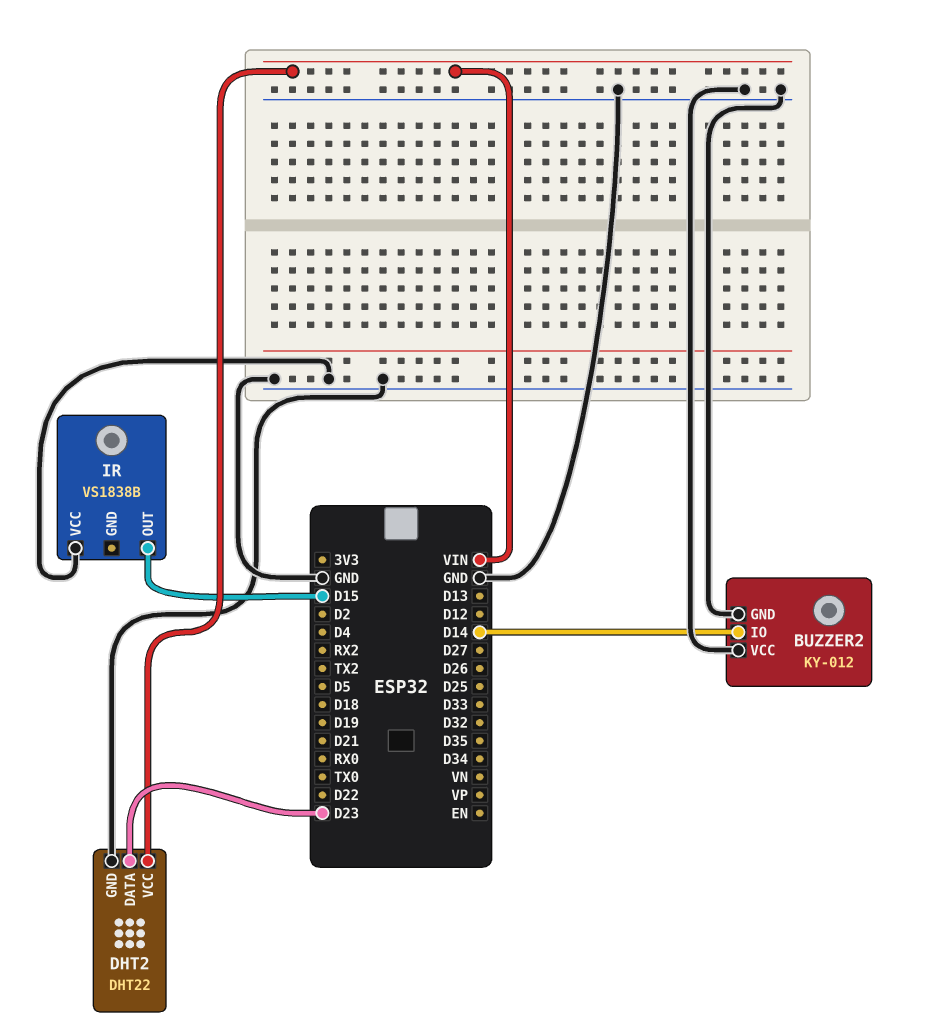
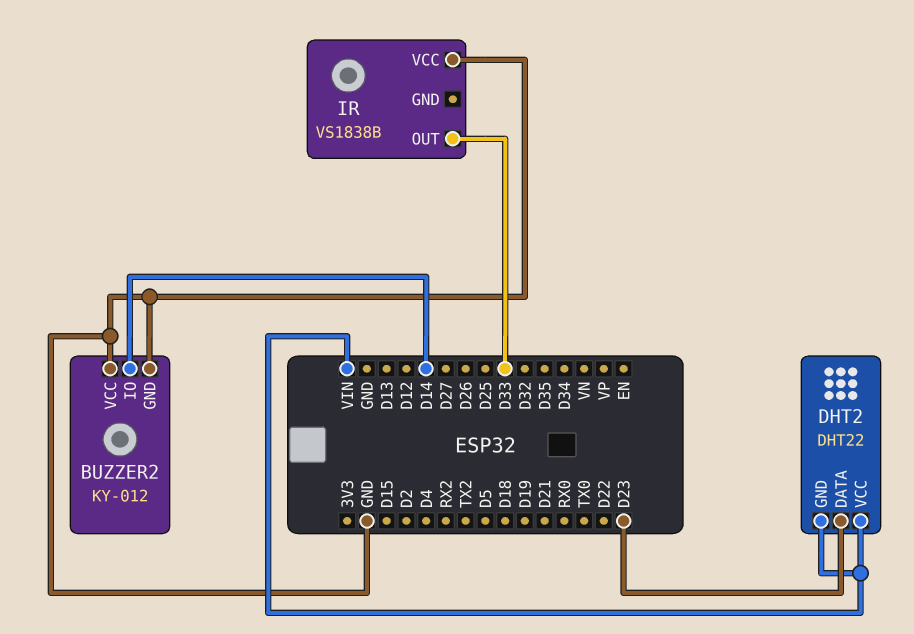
DHT2 pin GND: GND -> VIN
IR pin OUT: D15 -> D33

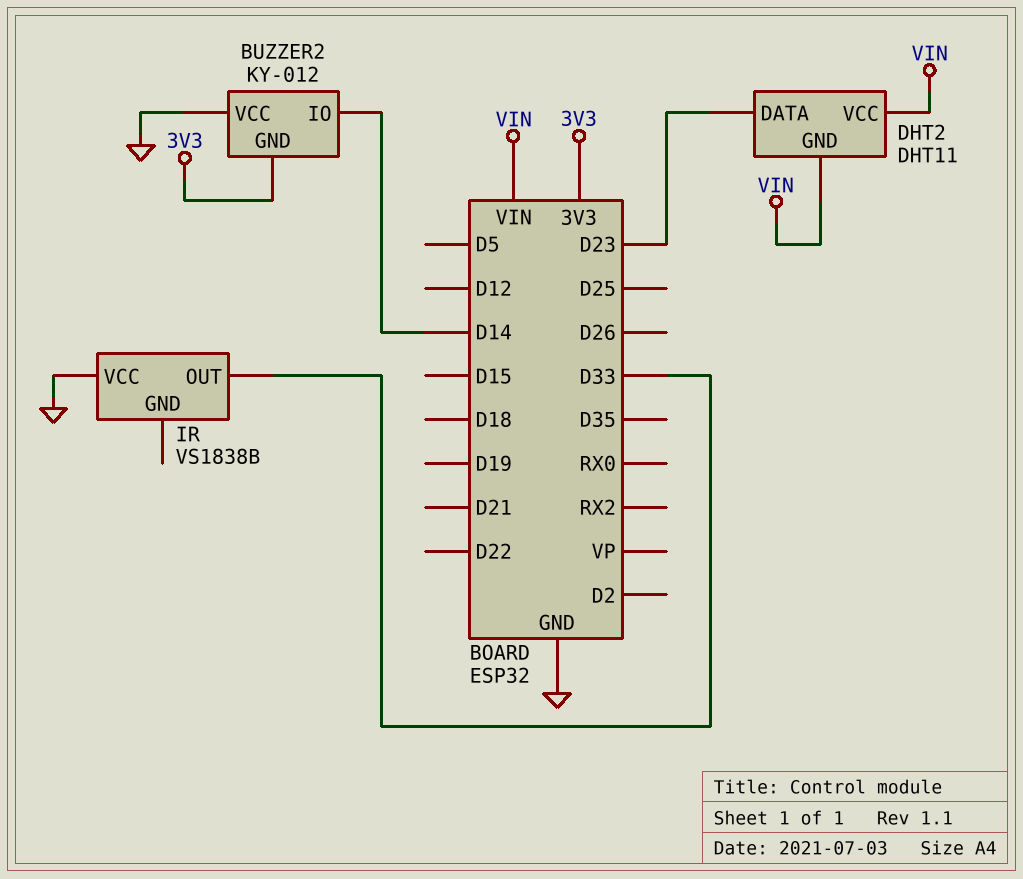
BUZZER2 pin GND: GND -> 3V3
DHT2: DHT22 -> DHT11

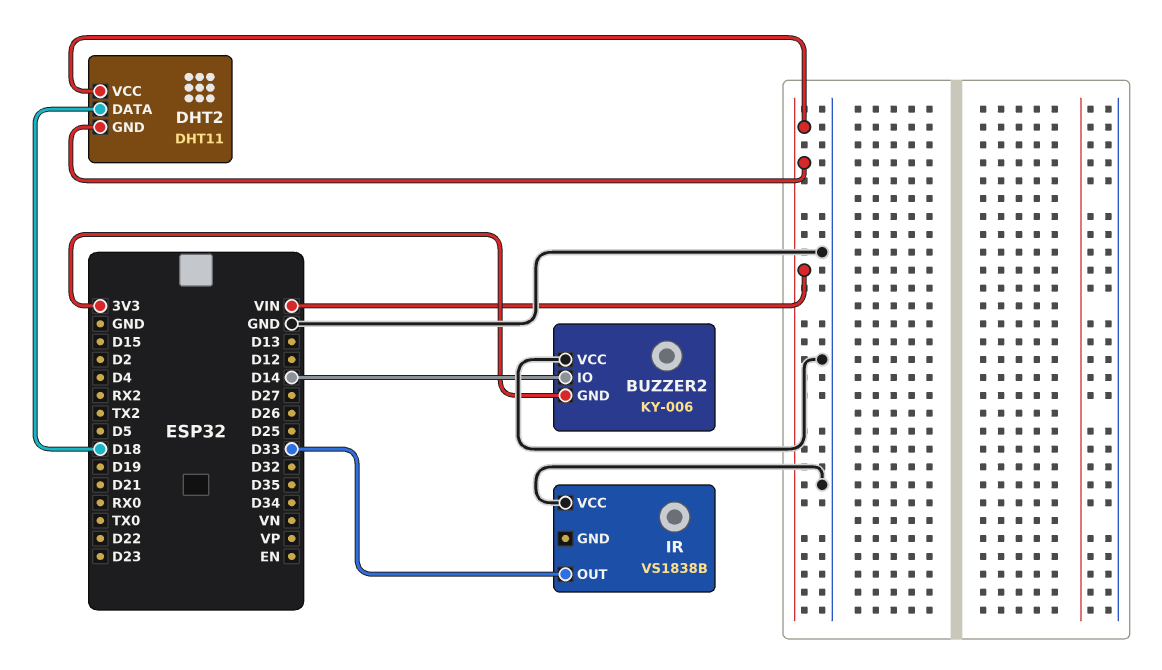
BUZZER2: KY-012 -> KY-006
DHT2 pin DATA: D23 -> D18

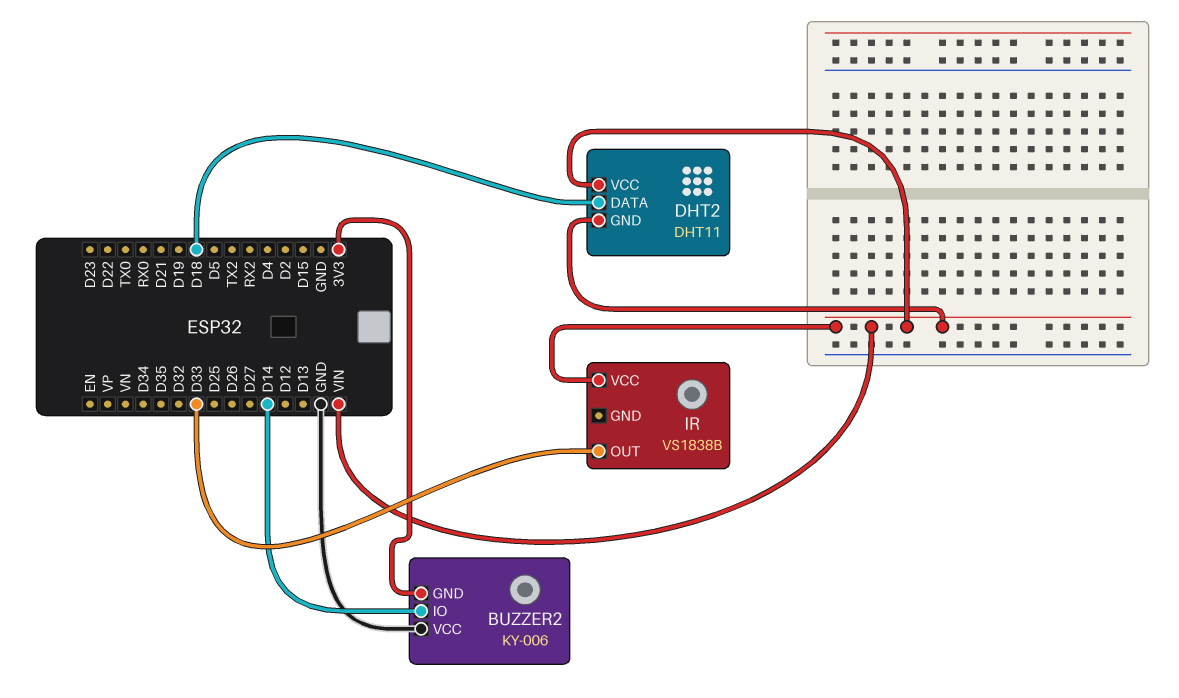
IR pin VCC: GND -> VIN

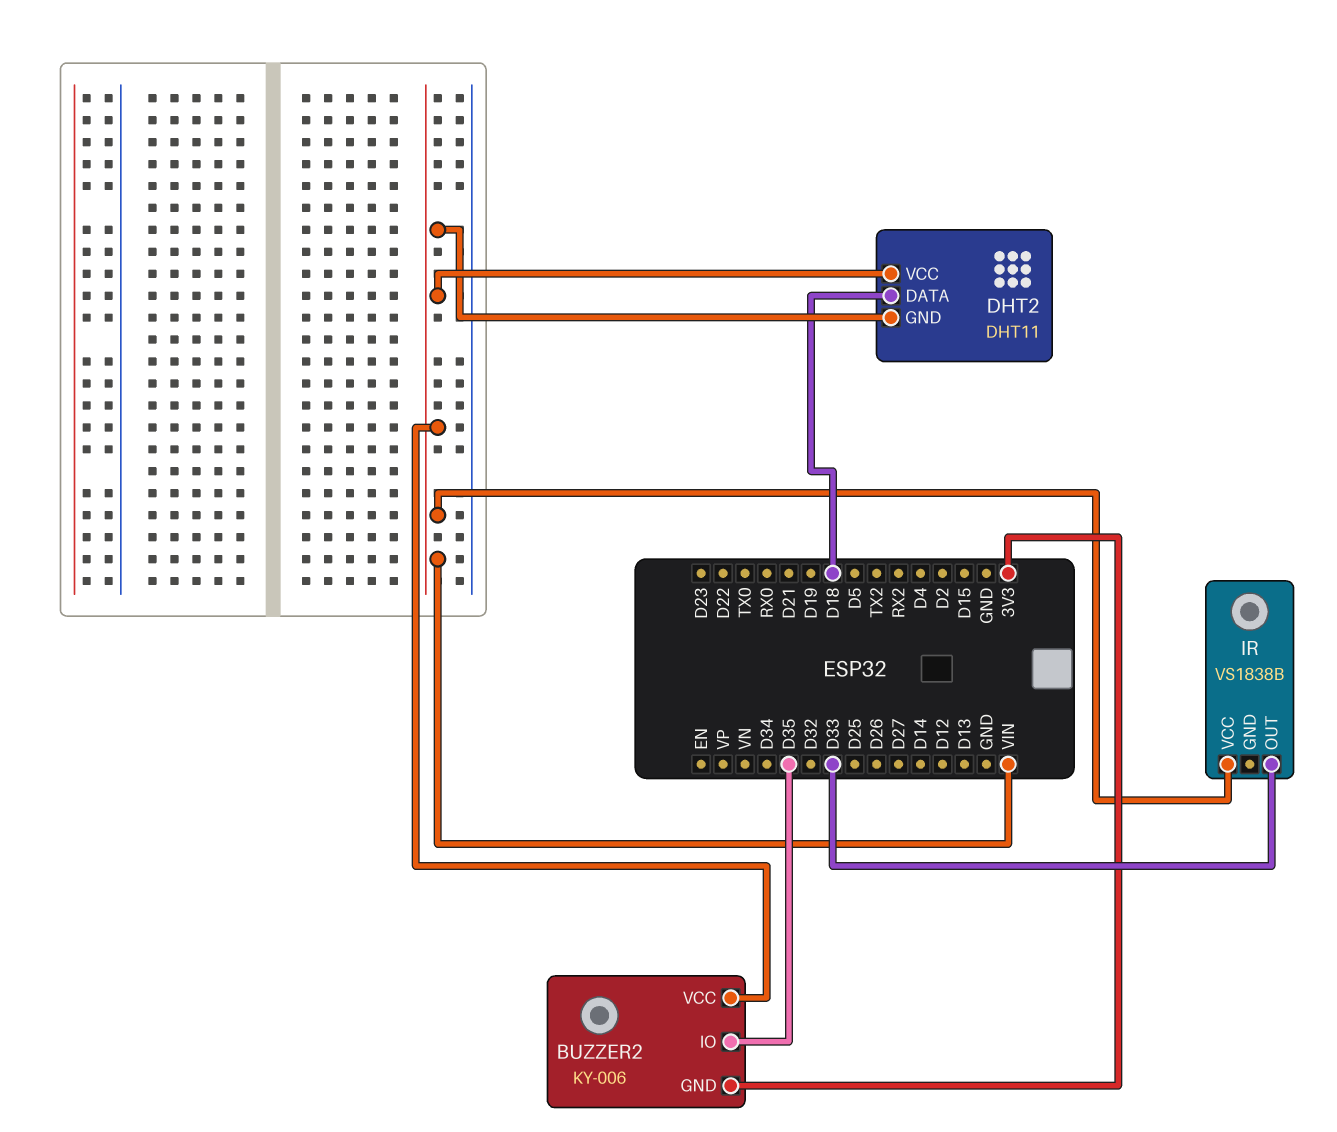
BUZZER2 pin IO: D14 -> D35
BUZZER2 pin VCC: GND -> VIN

